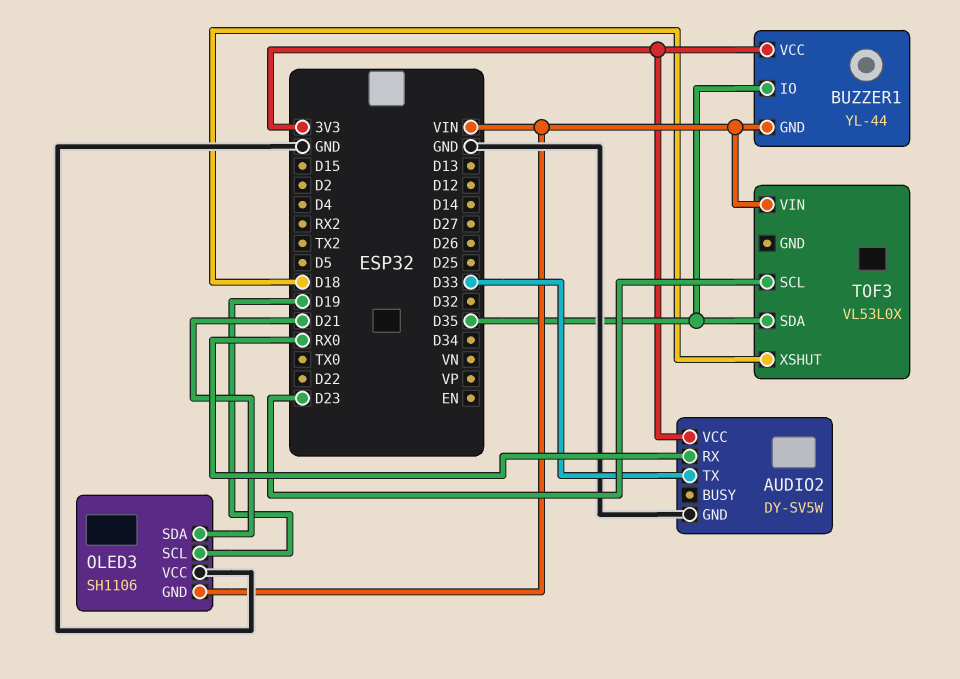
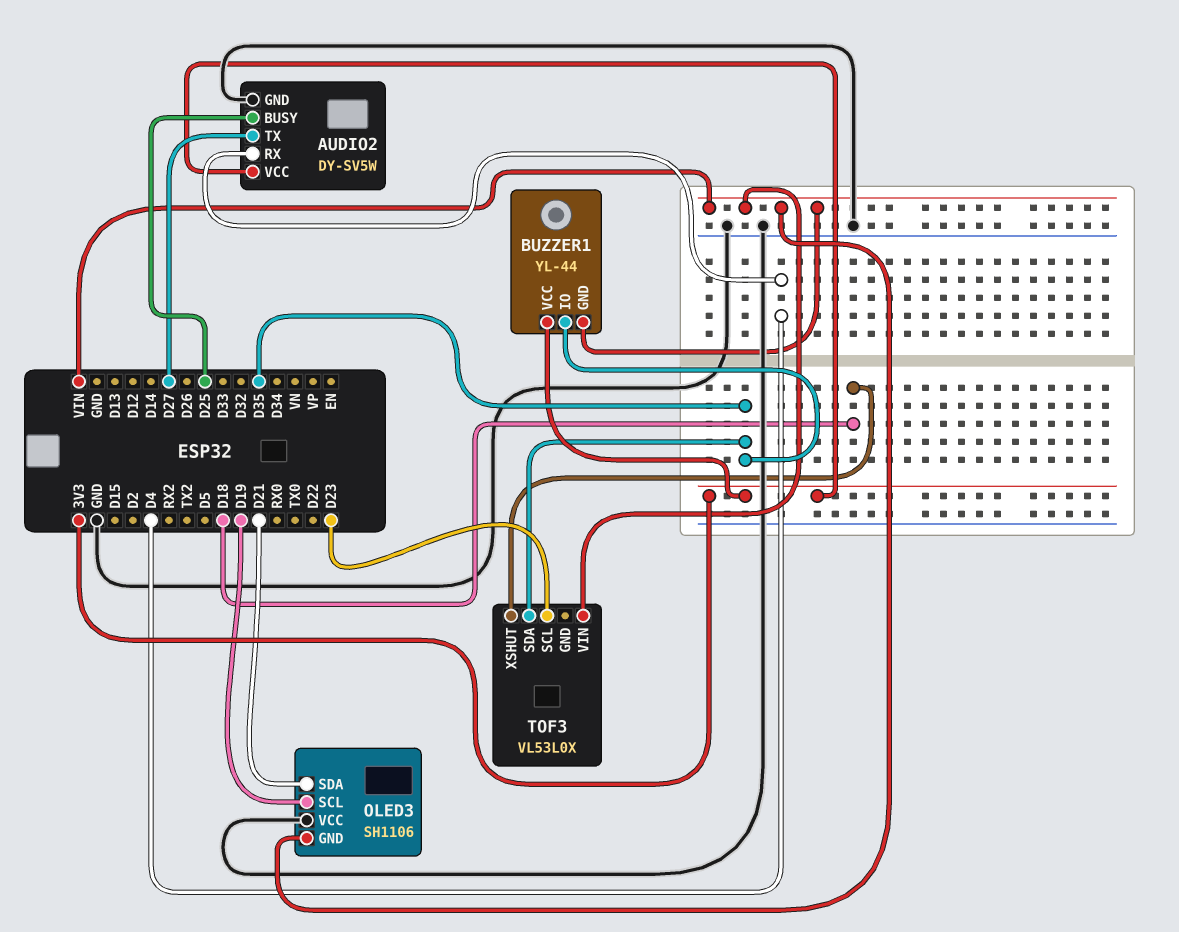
AUDIO2 pin BUSY: none -> D25
AUDIO2 pin RX: RX0 -> D4
AUDIO2 pin TX: D33 -> D27

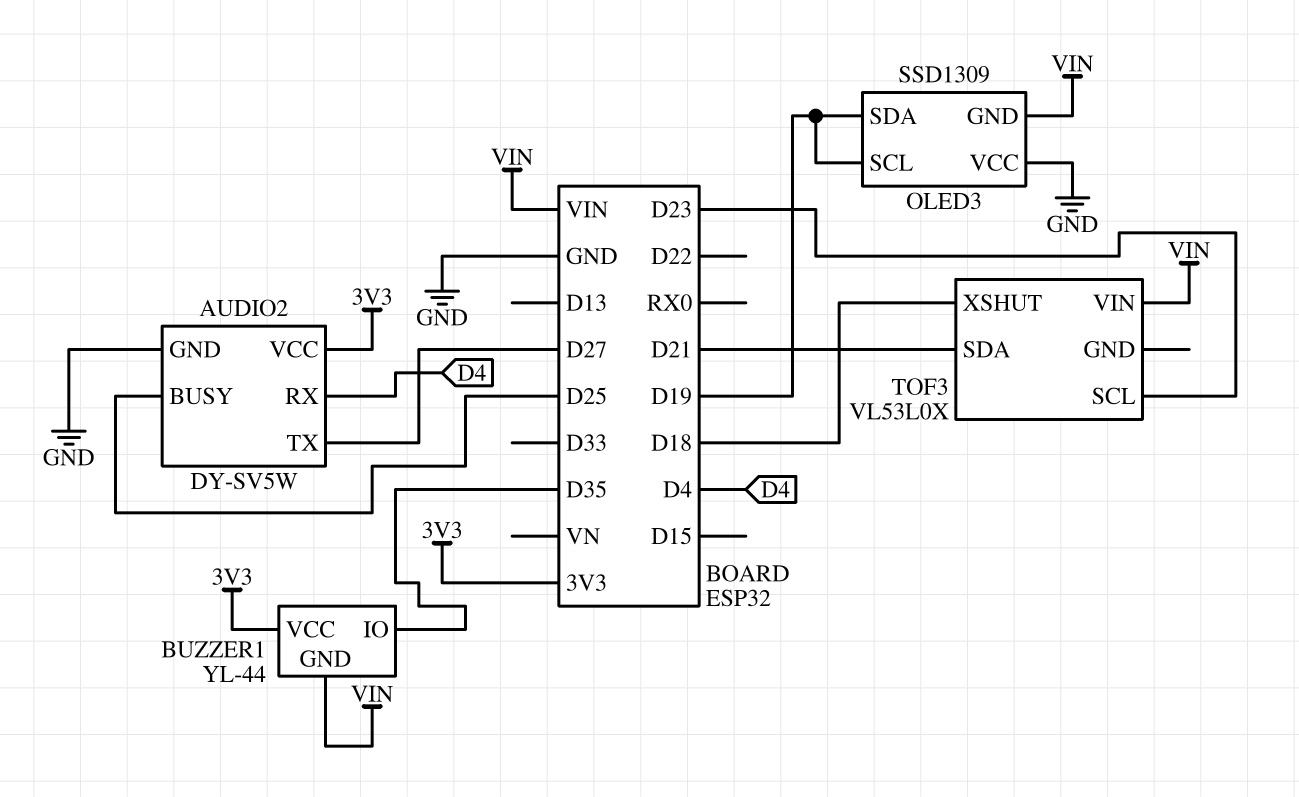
OLED3: SH1106 -> SSD1309
OLED3 pin SDA: D21 -> D19
TOF3 pin SDA: D35 -> D21

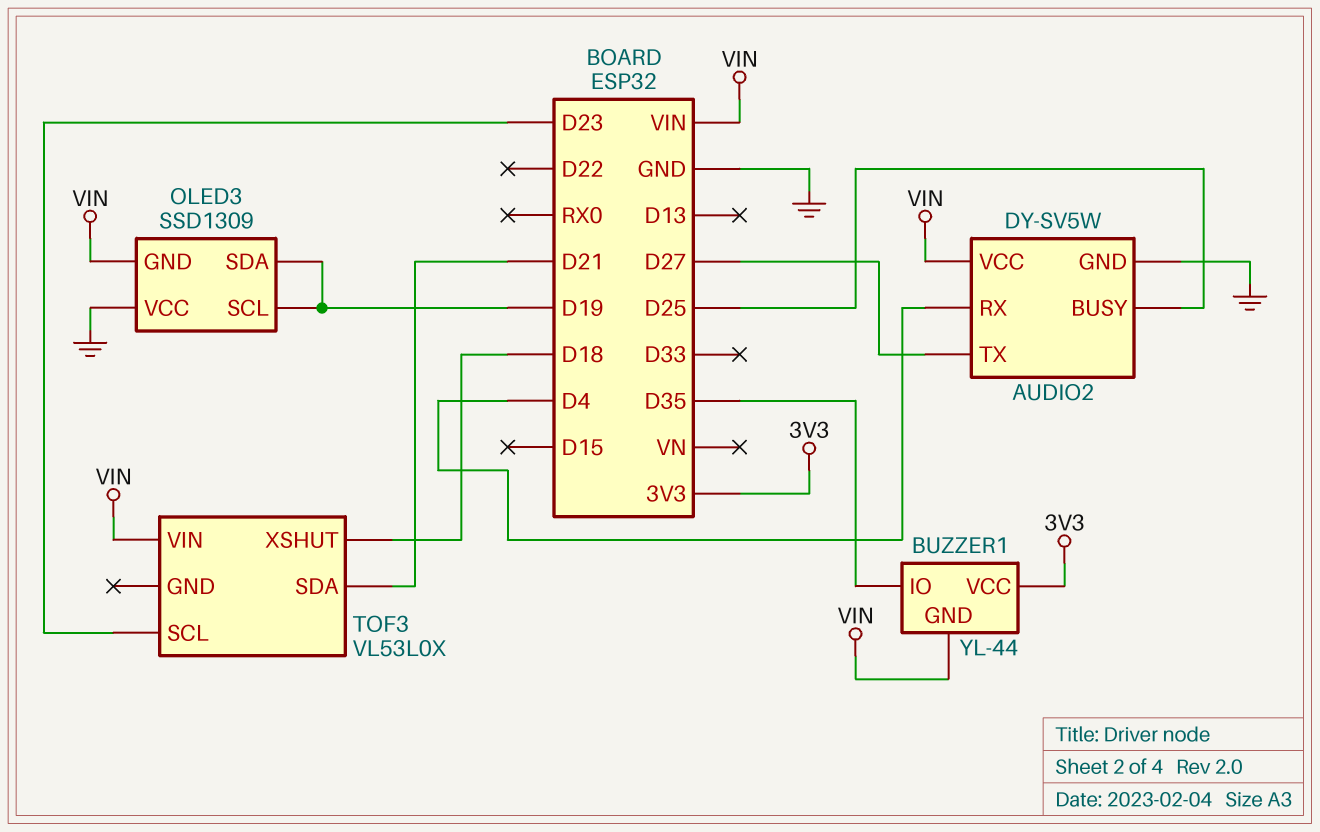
AUDIO2 pin VCC: 3V3 -> VIN

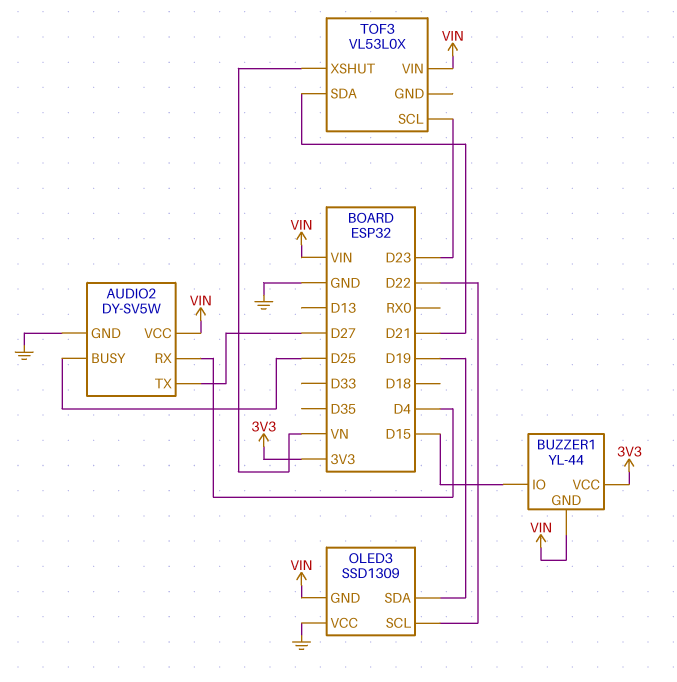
BUZZER1 pin IO: D35 -> D15
OLED3 pin SCL: D19 -> D22
TOF3 pin XSHUT: D18 -> VN

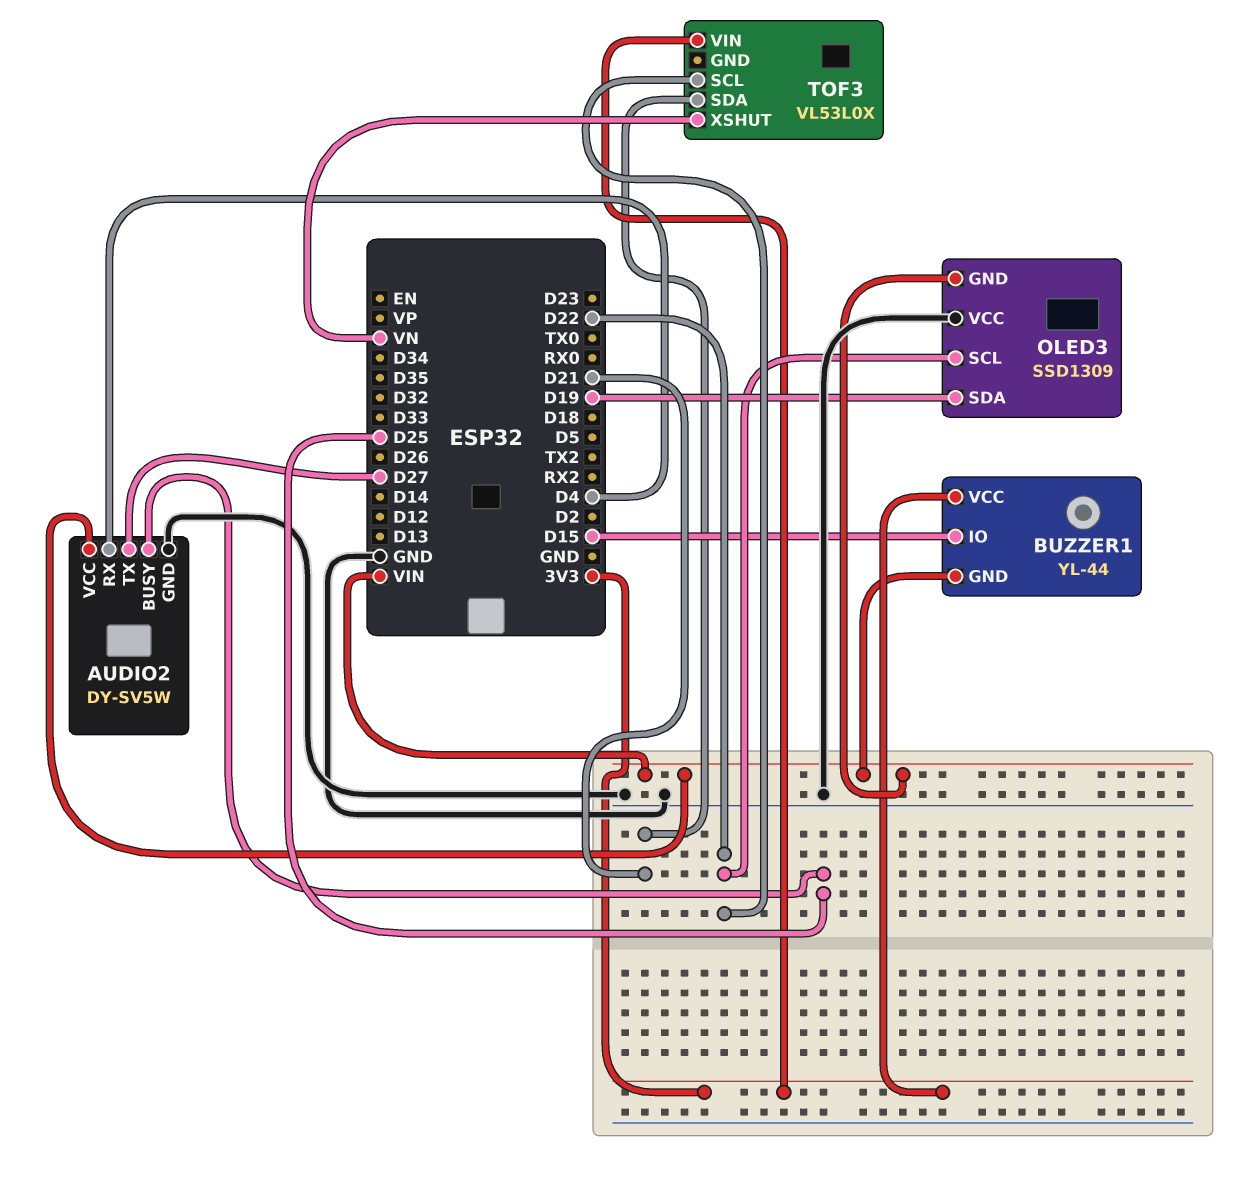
TOF3 pin SCL: D23 -> D22
TOF3 pin VIN: VIN -> 3V3

